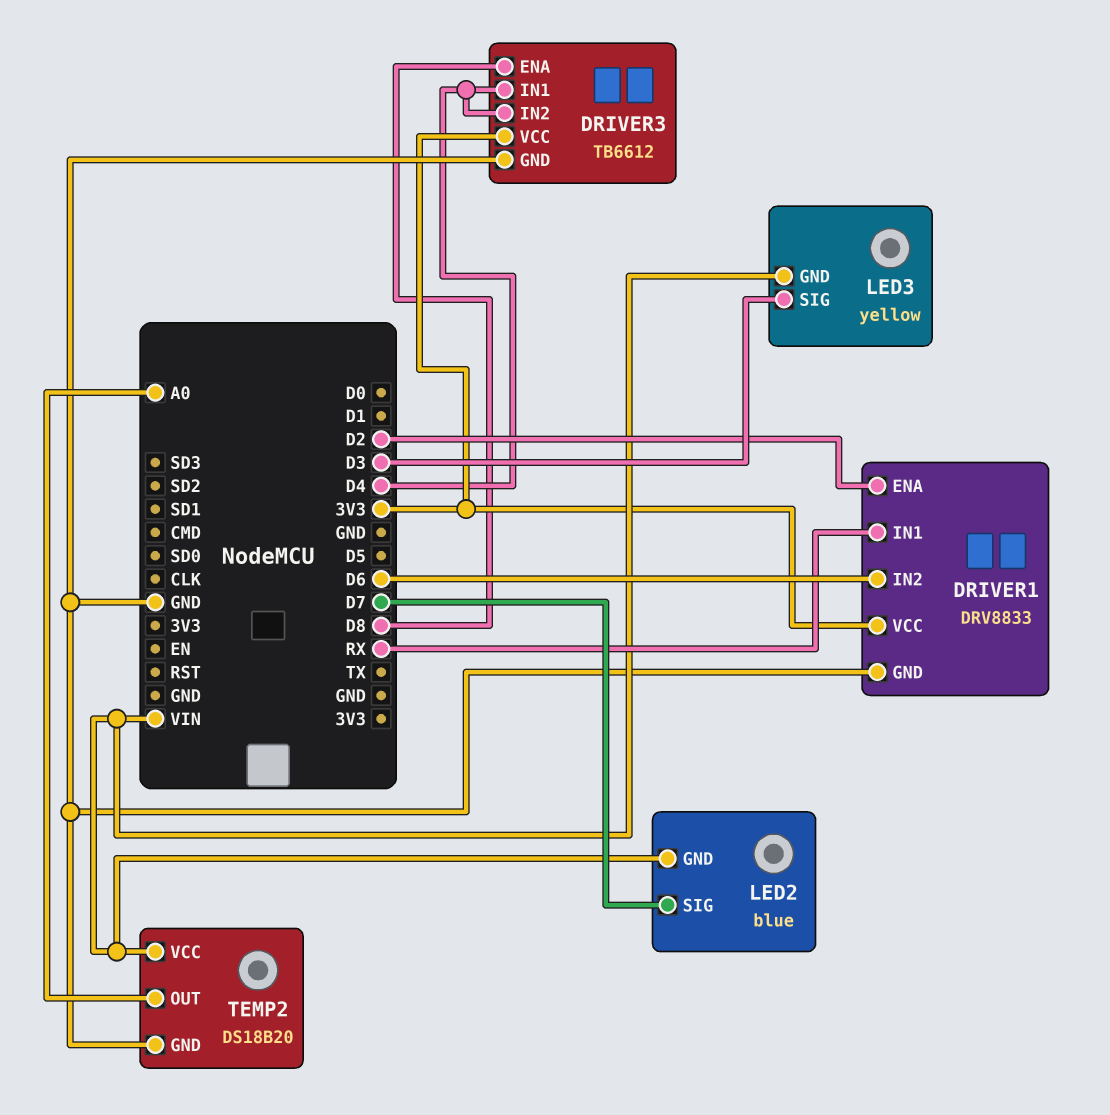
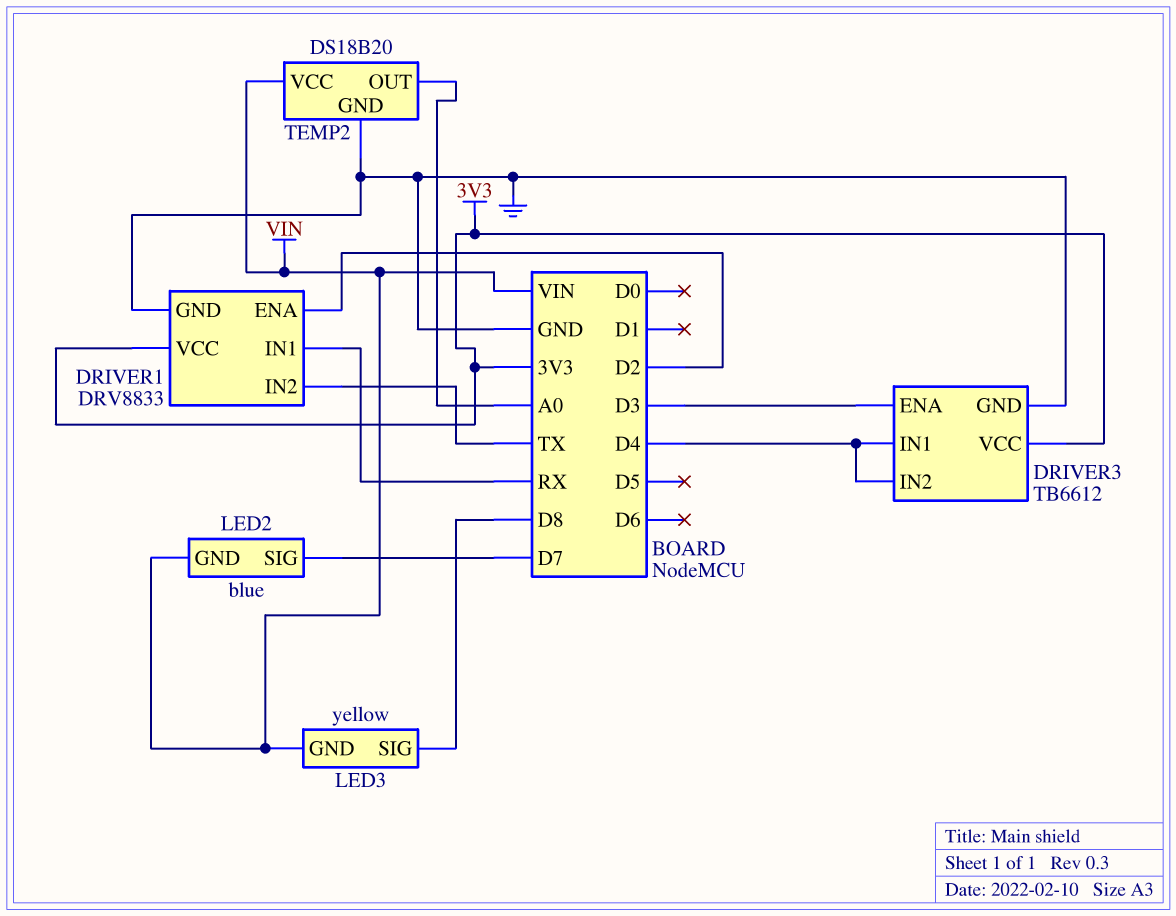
DRIVER1 pin IN2: D6 -> TX
DRIVER3 pin ENA: D8 -> D3
LED3 pin SIG: D3 -> D8

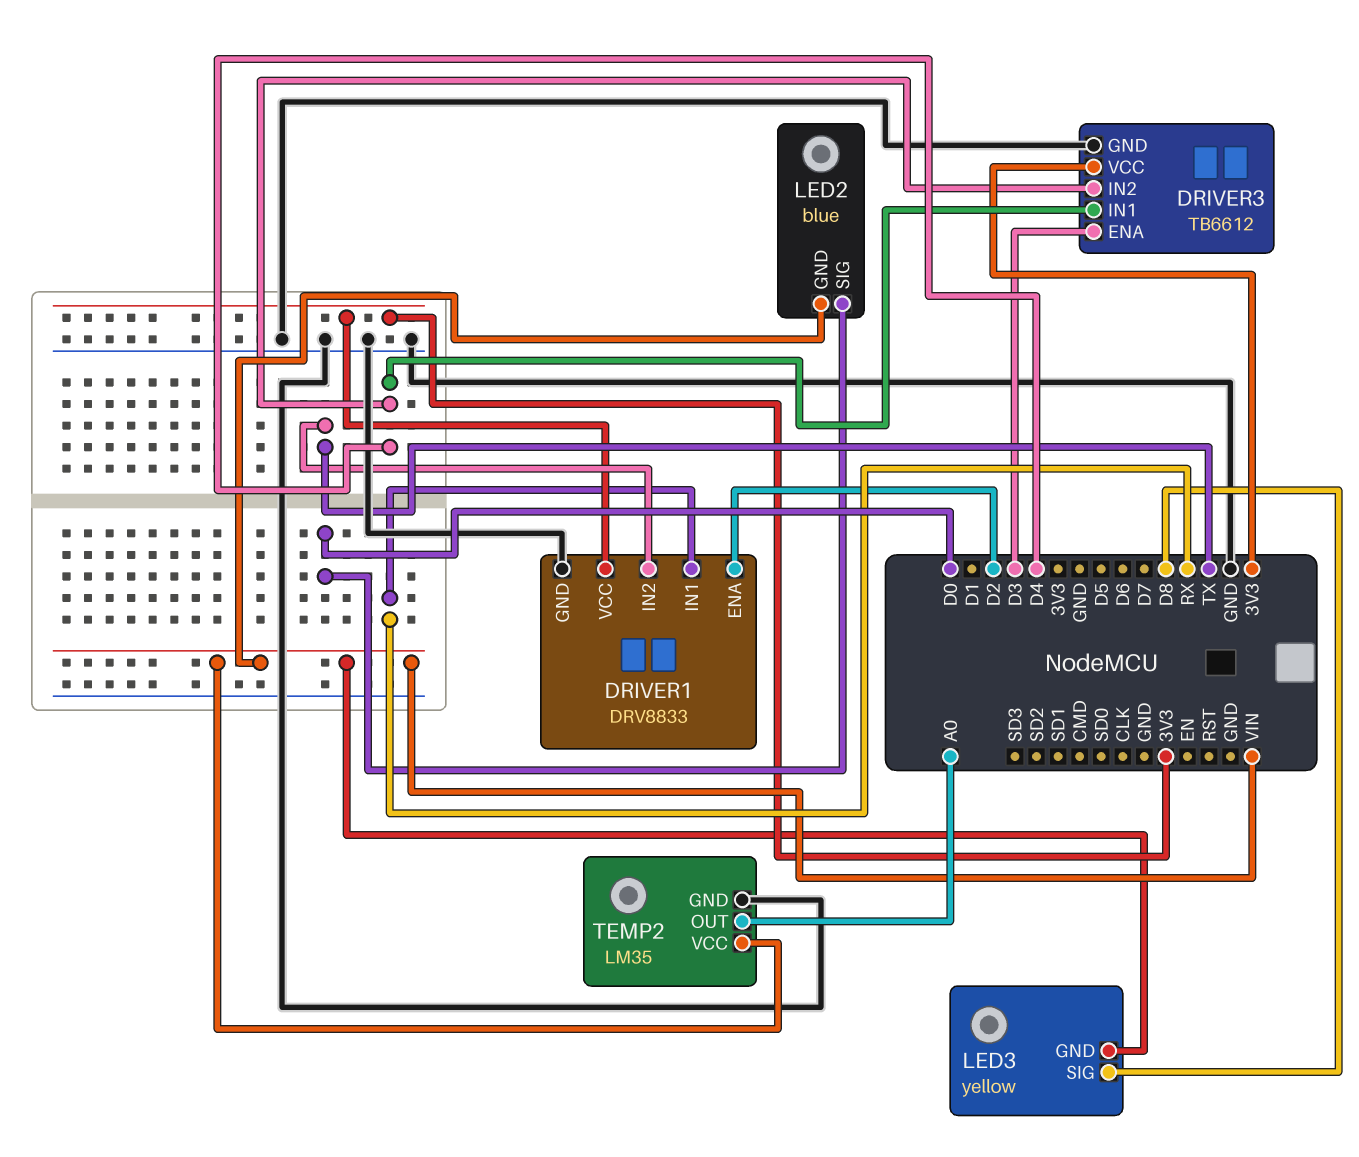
LED2 pin SIG: D7 -> D0
TEMP2: DS18B20 -> LM35

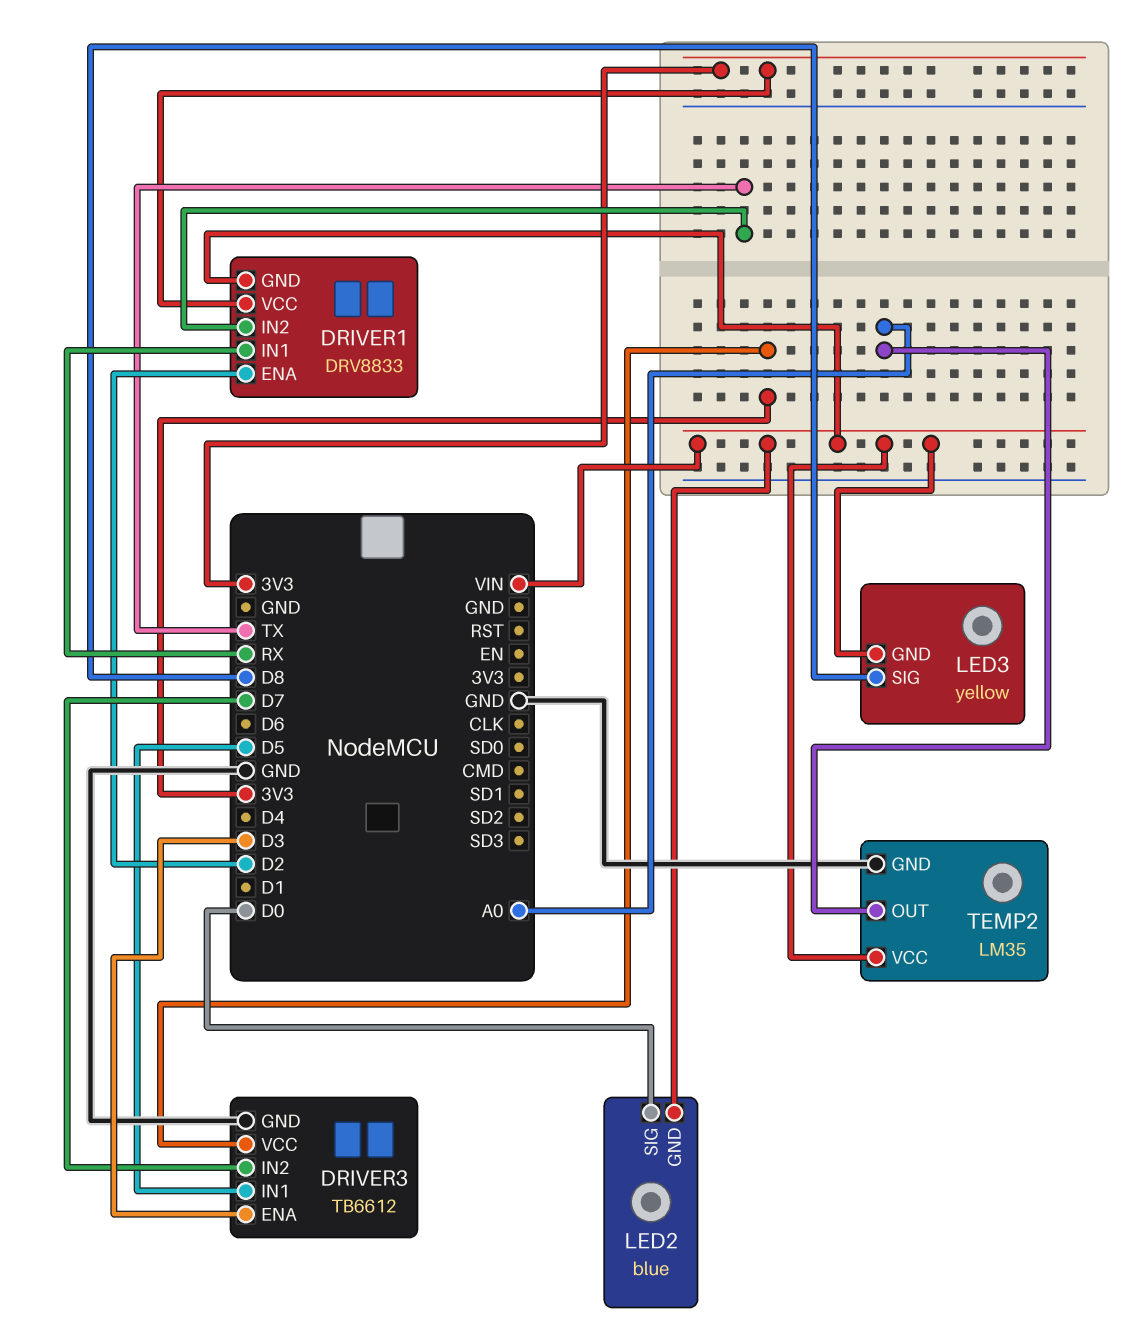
DRIVER1 pin GND: GND -> VIN
DRIVER3 pin IN1: D4 -> D5
DRIVER3 pin IN2: D4 -> D7

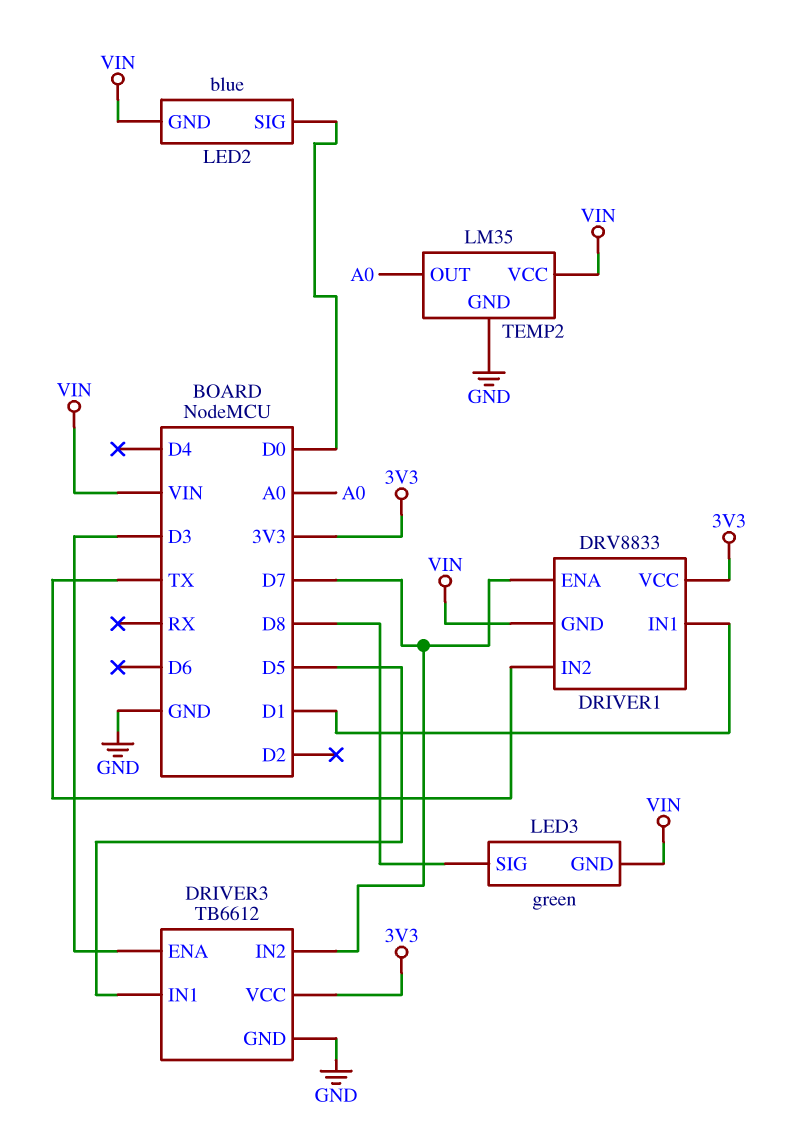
DRIVER1 pin ENA: D2 -> D7
DRIVER1 pin IN1: RX -> D1
LED3: yellow -> green

